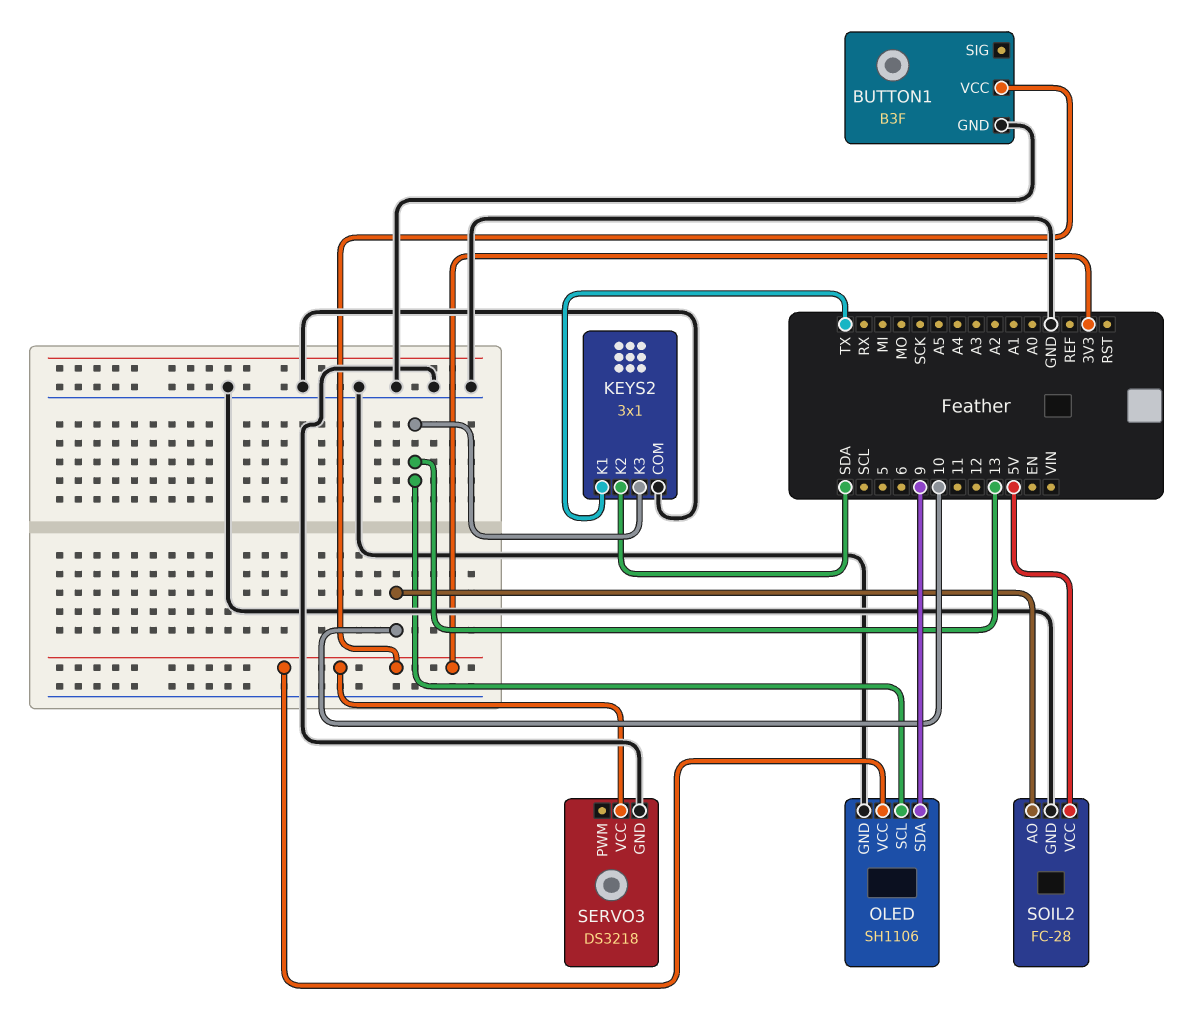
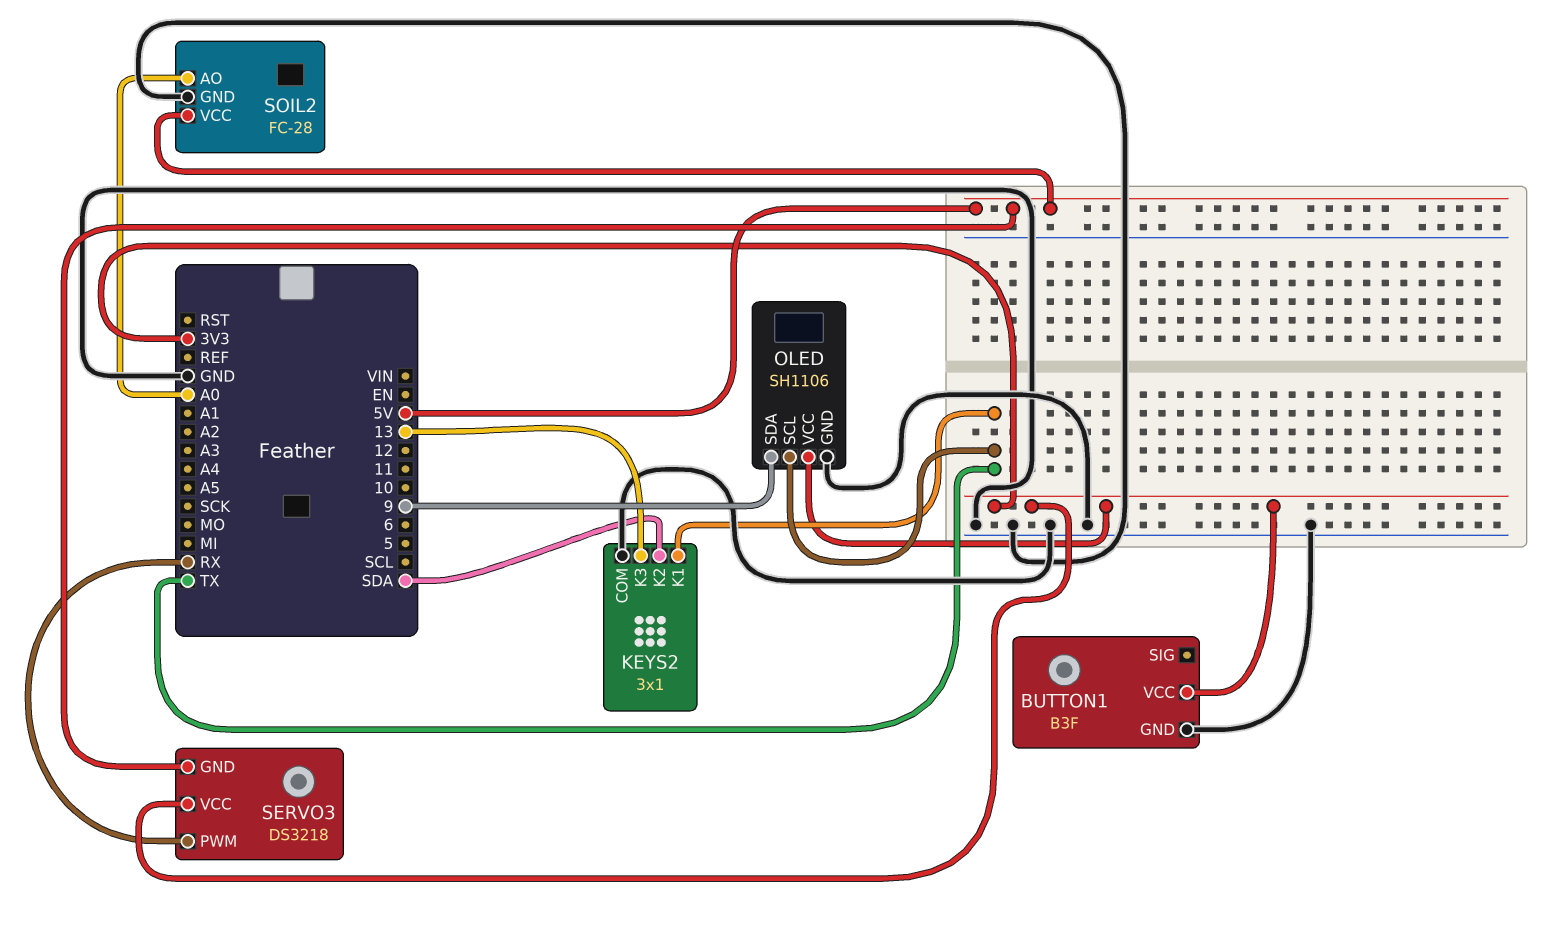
OLED pin SCL: 13 -> TX
SERVO3 pin GND: GND -> 5V
SERVO3 pin PWM: none -> RX
SOIL2 pin AO: 10 -> A0

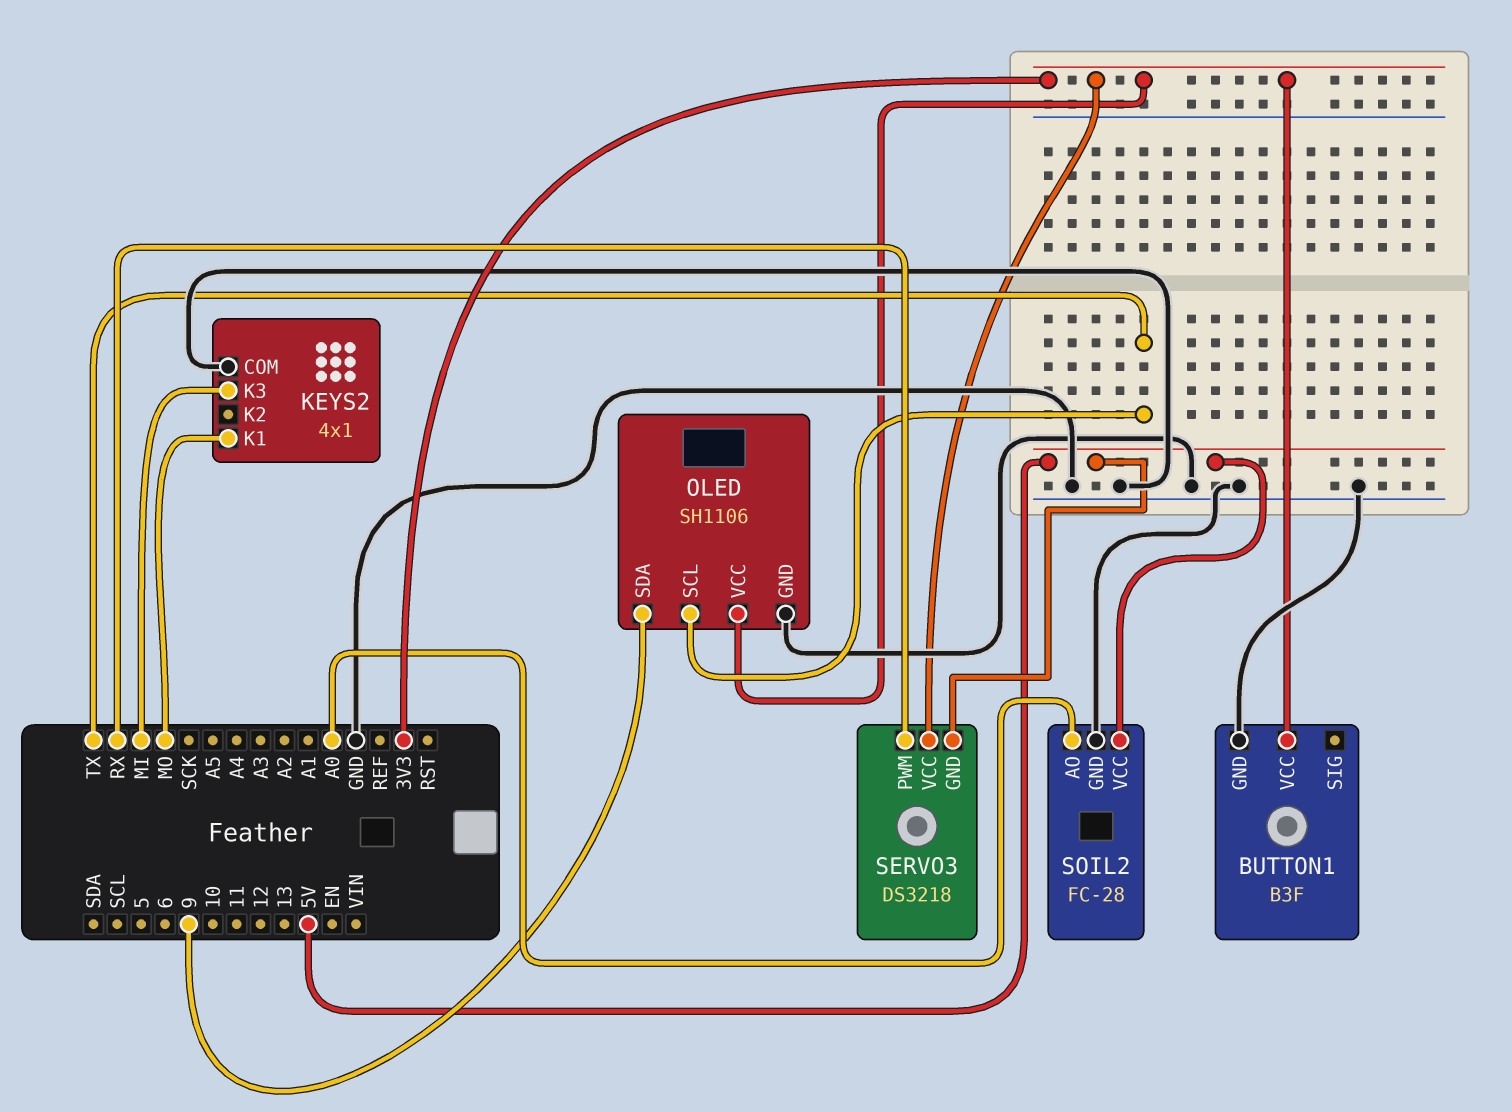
KEYS2: 3x1 -> 4x1
KEYS2 pin K1: TX -> MO
KEYS2 pin K2: SDA -> none
KEYS2 pin K3: 13 -> MI

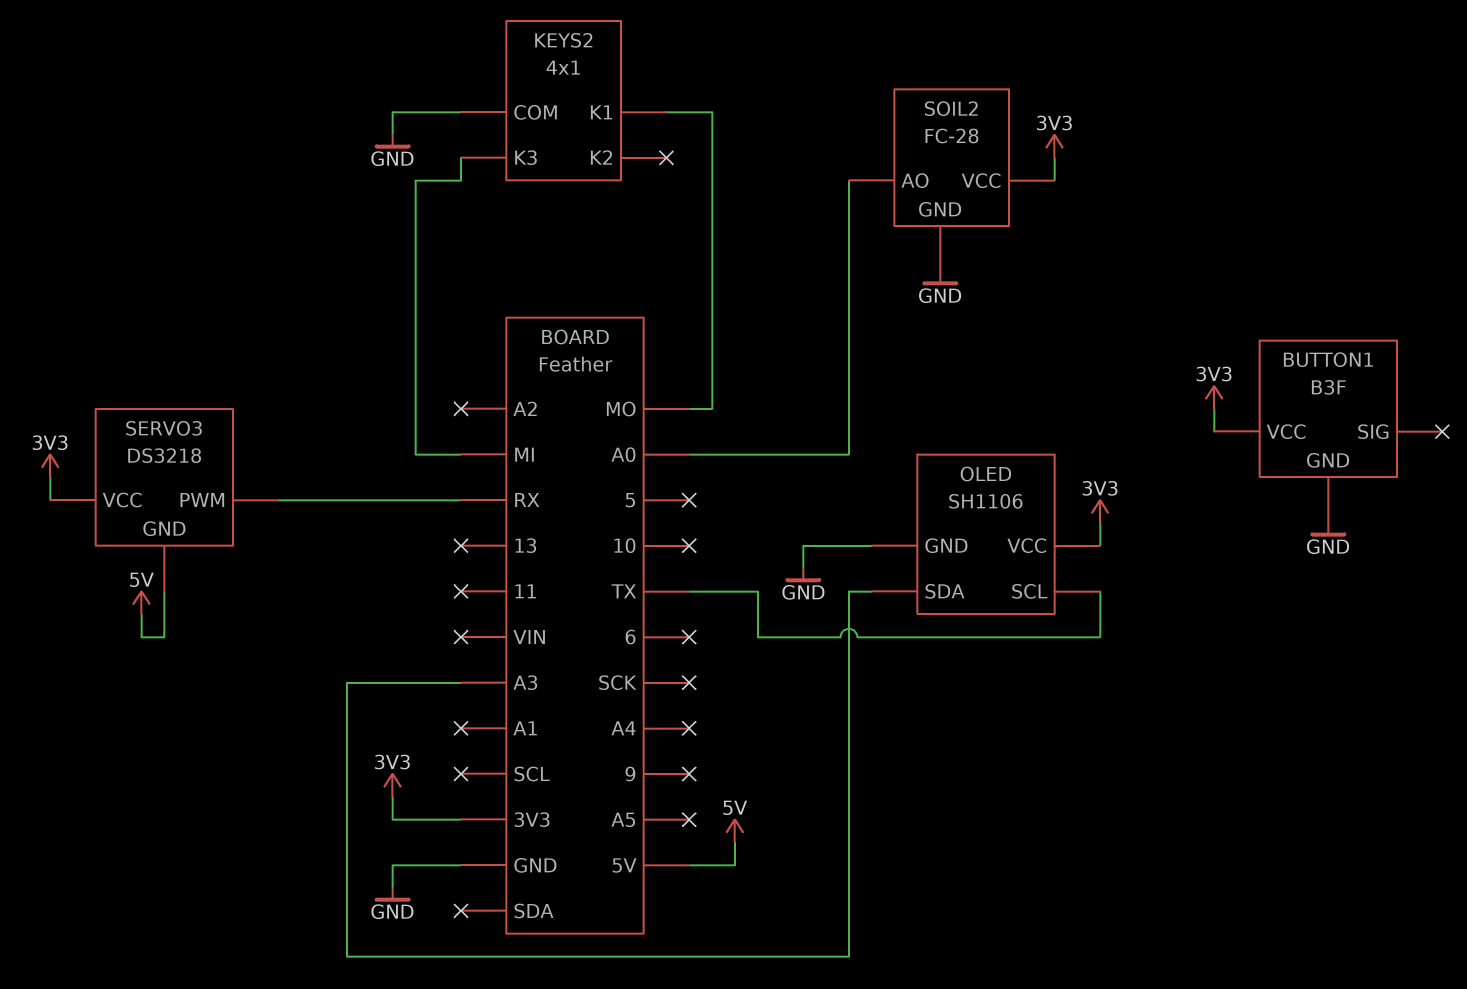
OLED pin SDA: 9 -> A3
SOIL2 pin VCC: 5V -> 3V3

